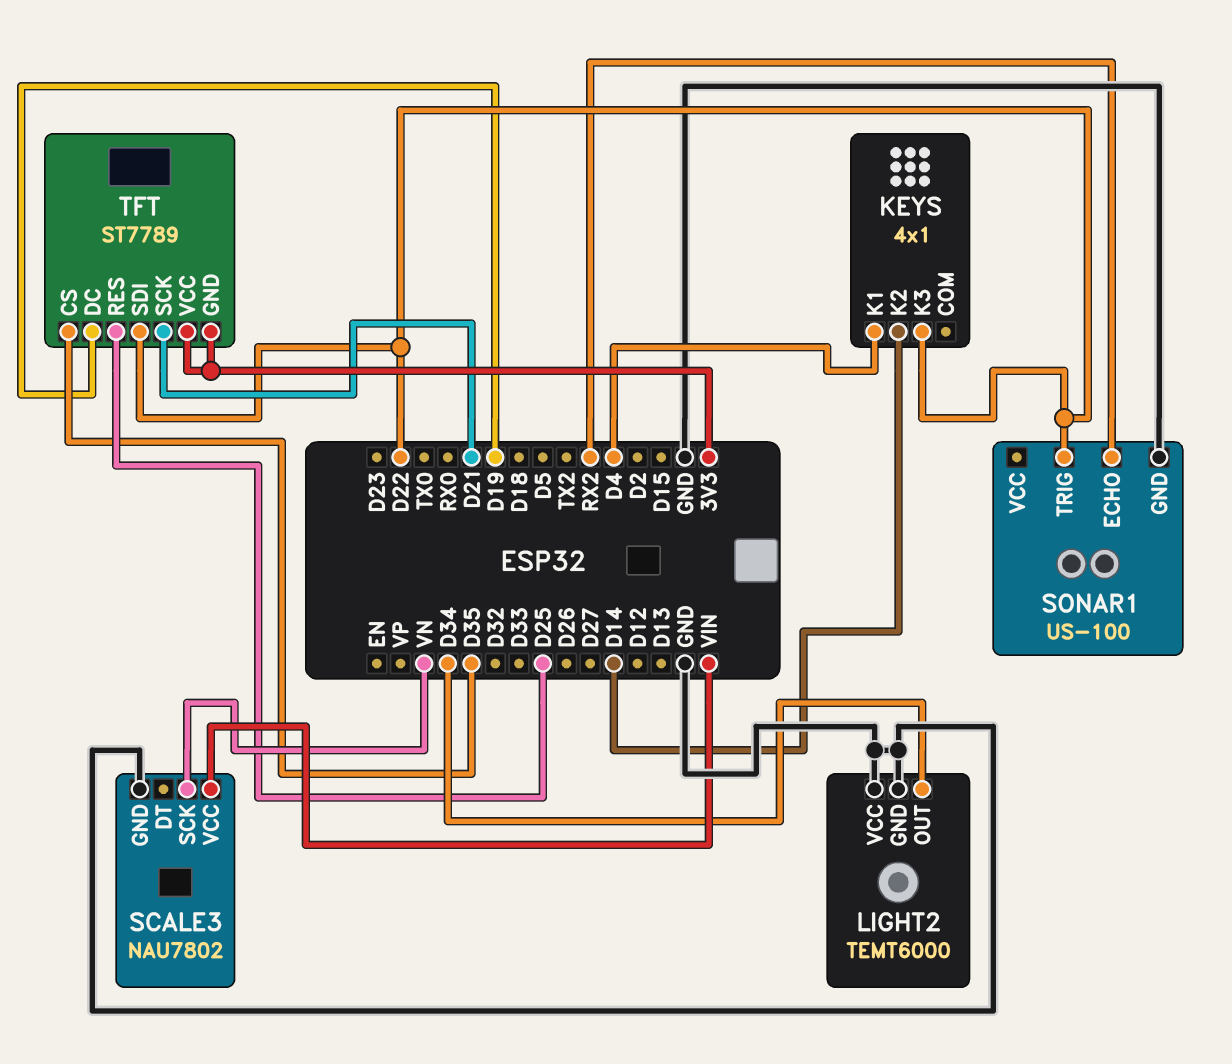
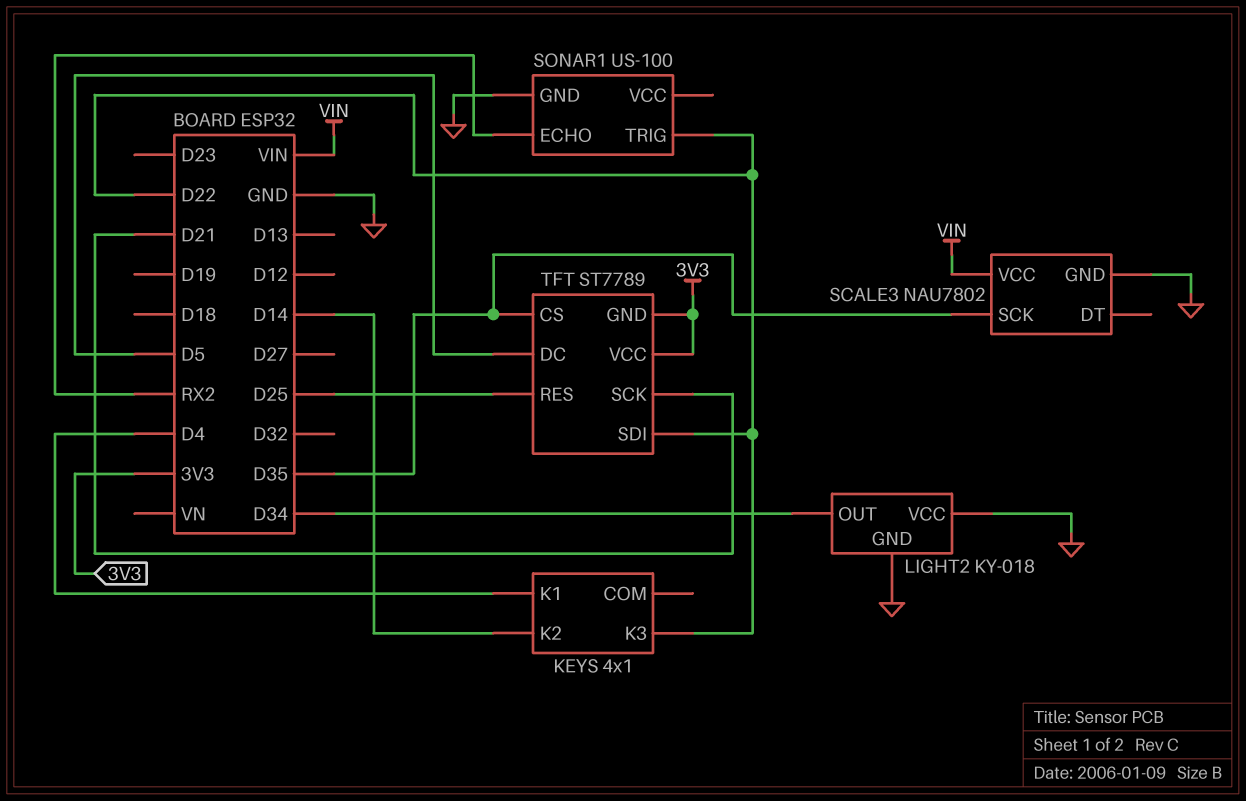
LIGHT2: TEMT6000 -> KY-018
SCALE3 pin SCK: VN -> D35
TFT pin DC: D19 -> D5

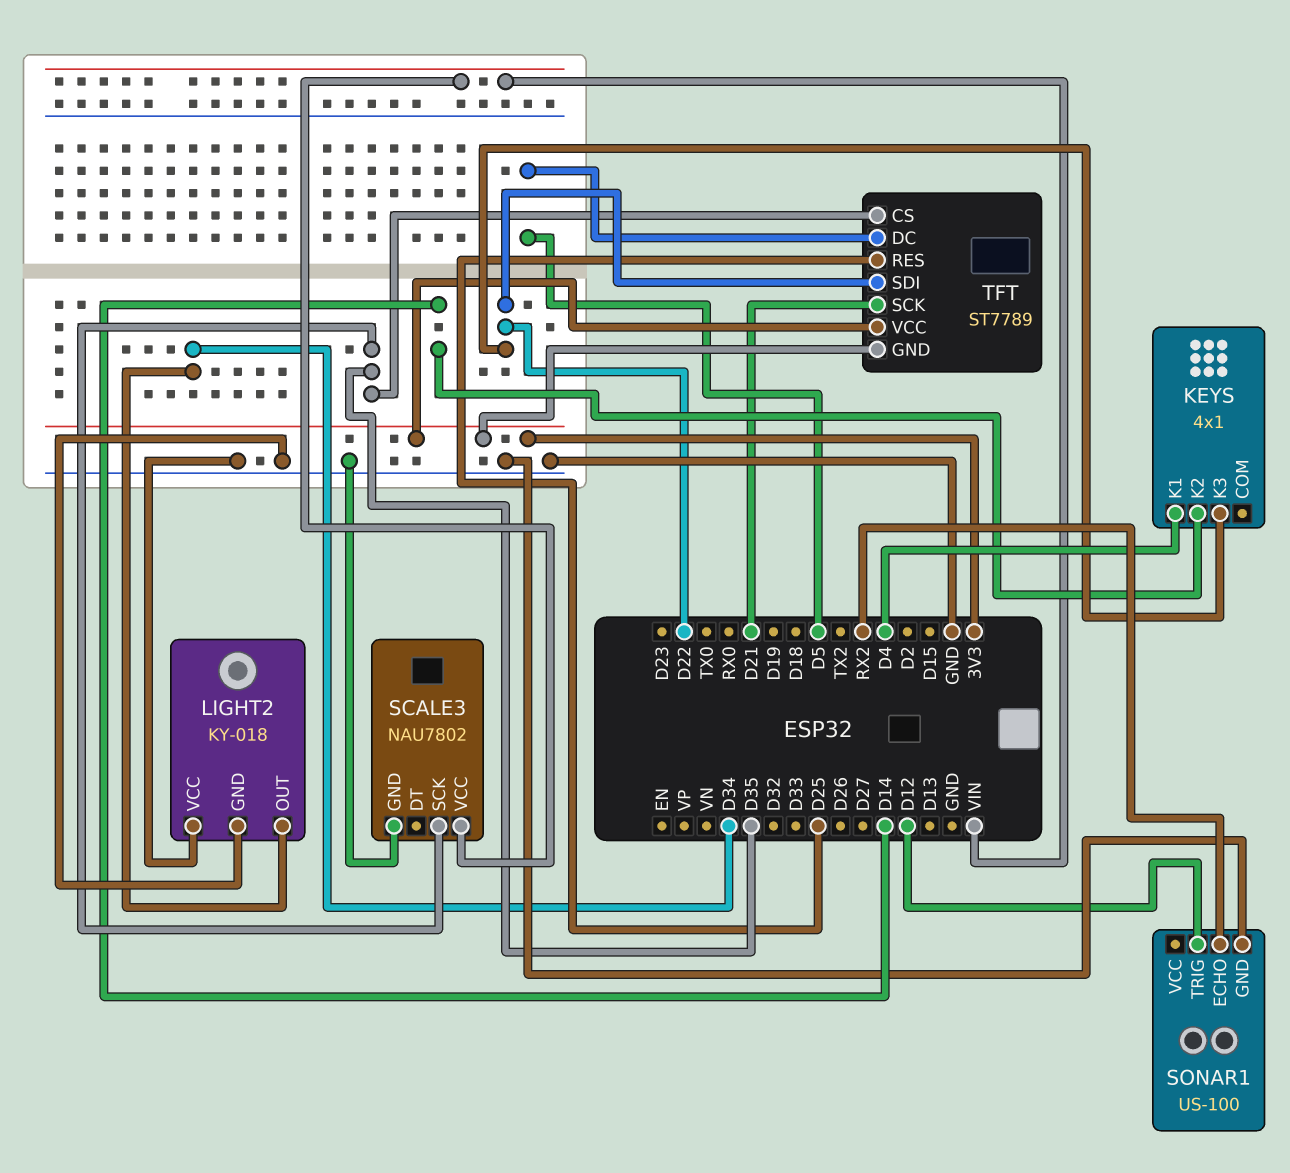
SONAR1 pin TRIG: D22 -> D12

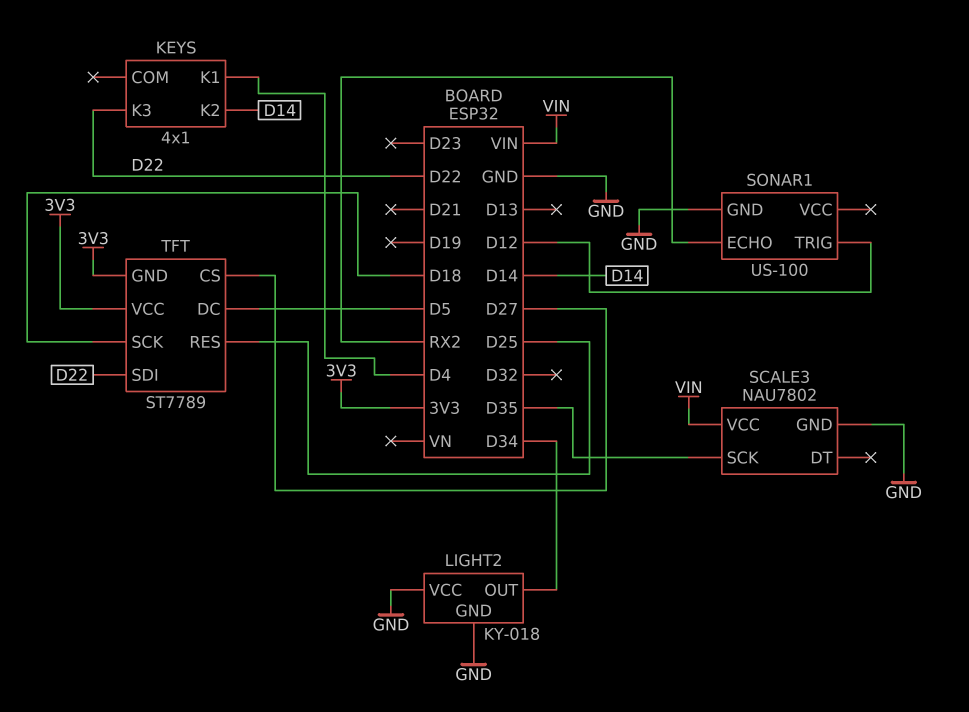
TFT pin CS: D35 -> D27
TFT pin SCK: D21 -> D18

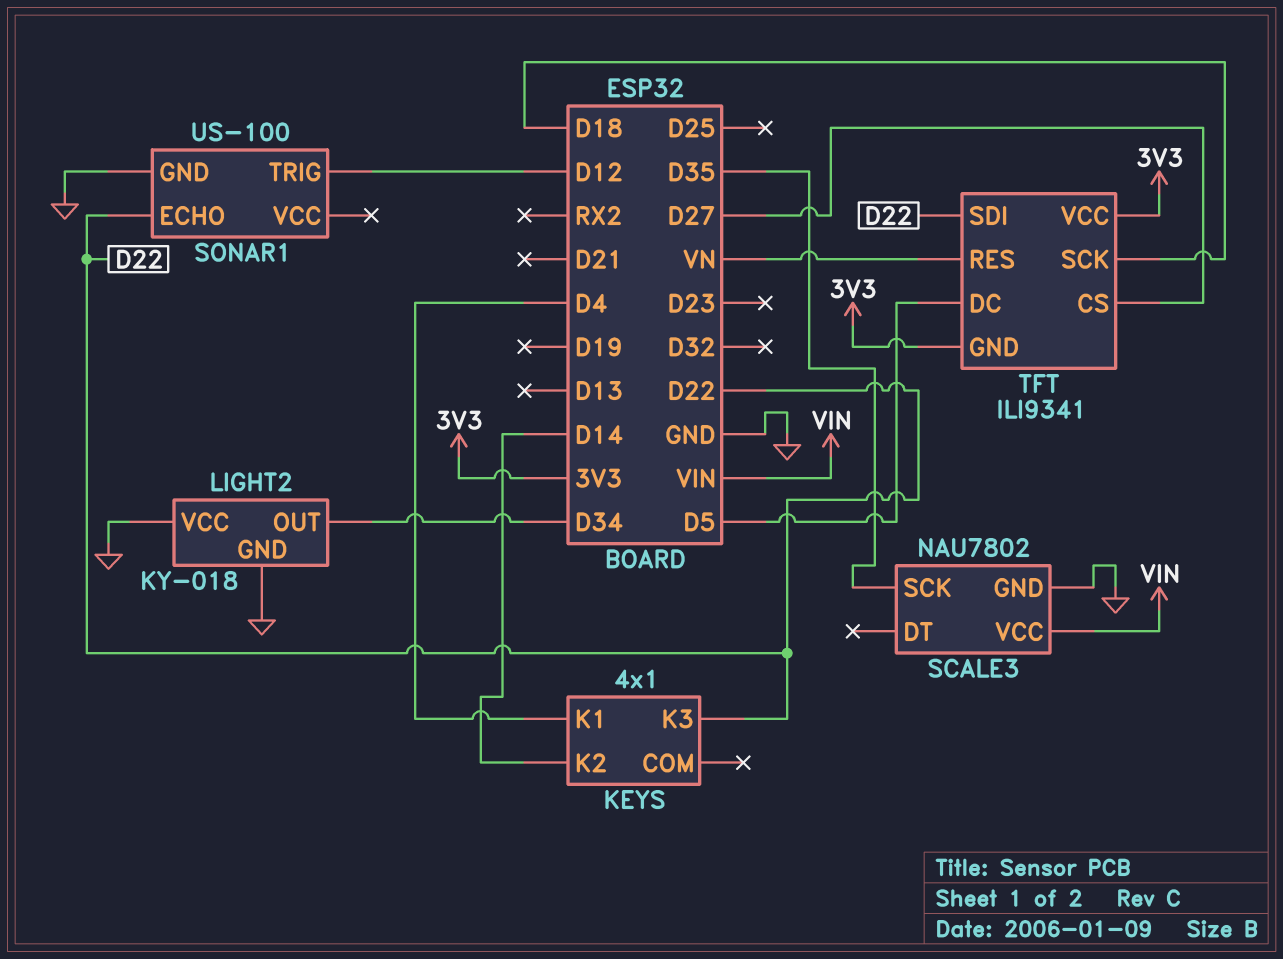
SONAR1 pin ECHO: RX2 -> D22
TFT: ST7789 -> ILI9341
TFT pin RES: D25 -> VN

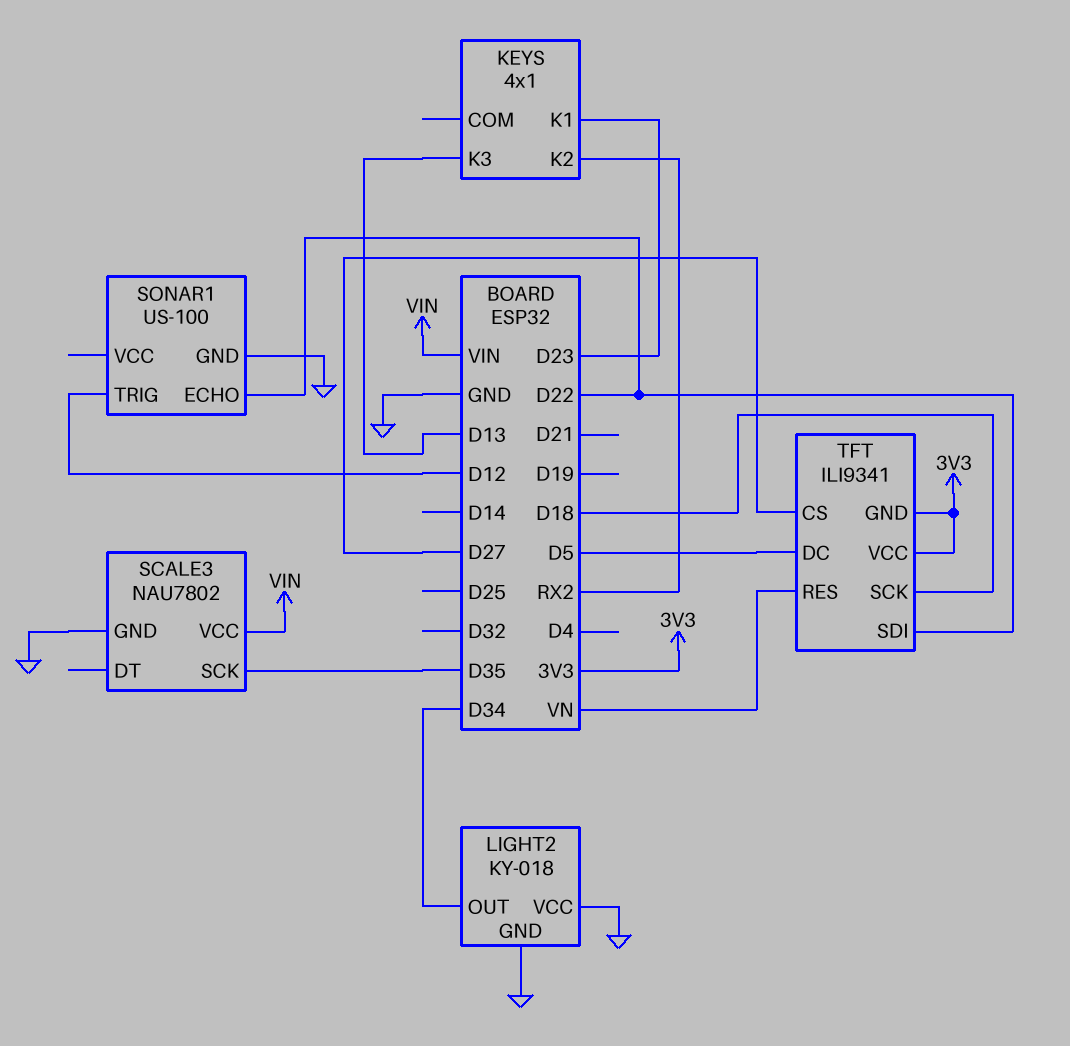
KEYS pin K1: D4 -> D23
KEYS pin K2: D14 -> RX2
KEYS pin K3: D22 -> D13

